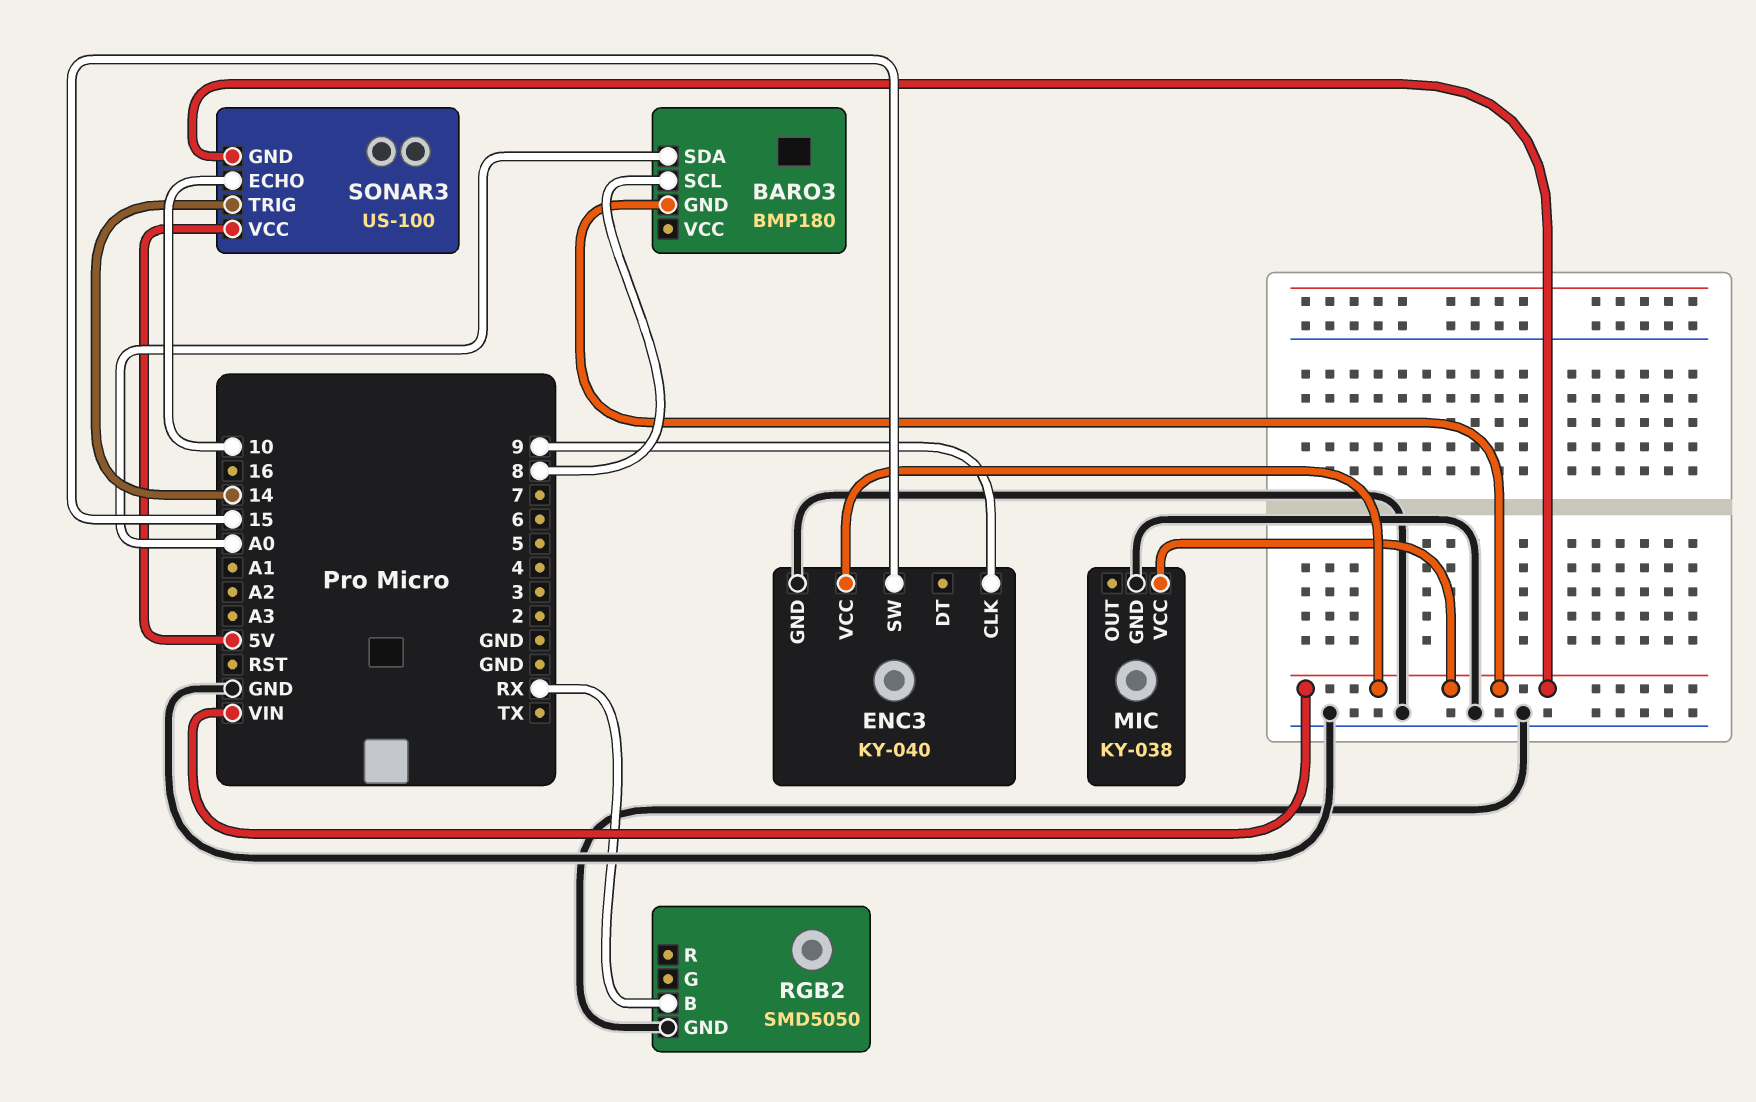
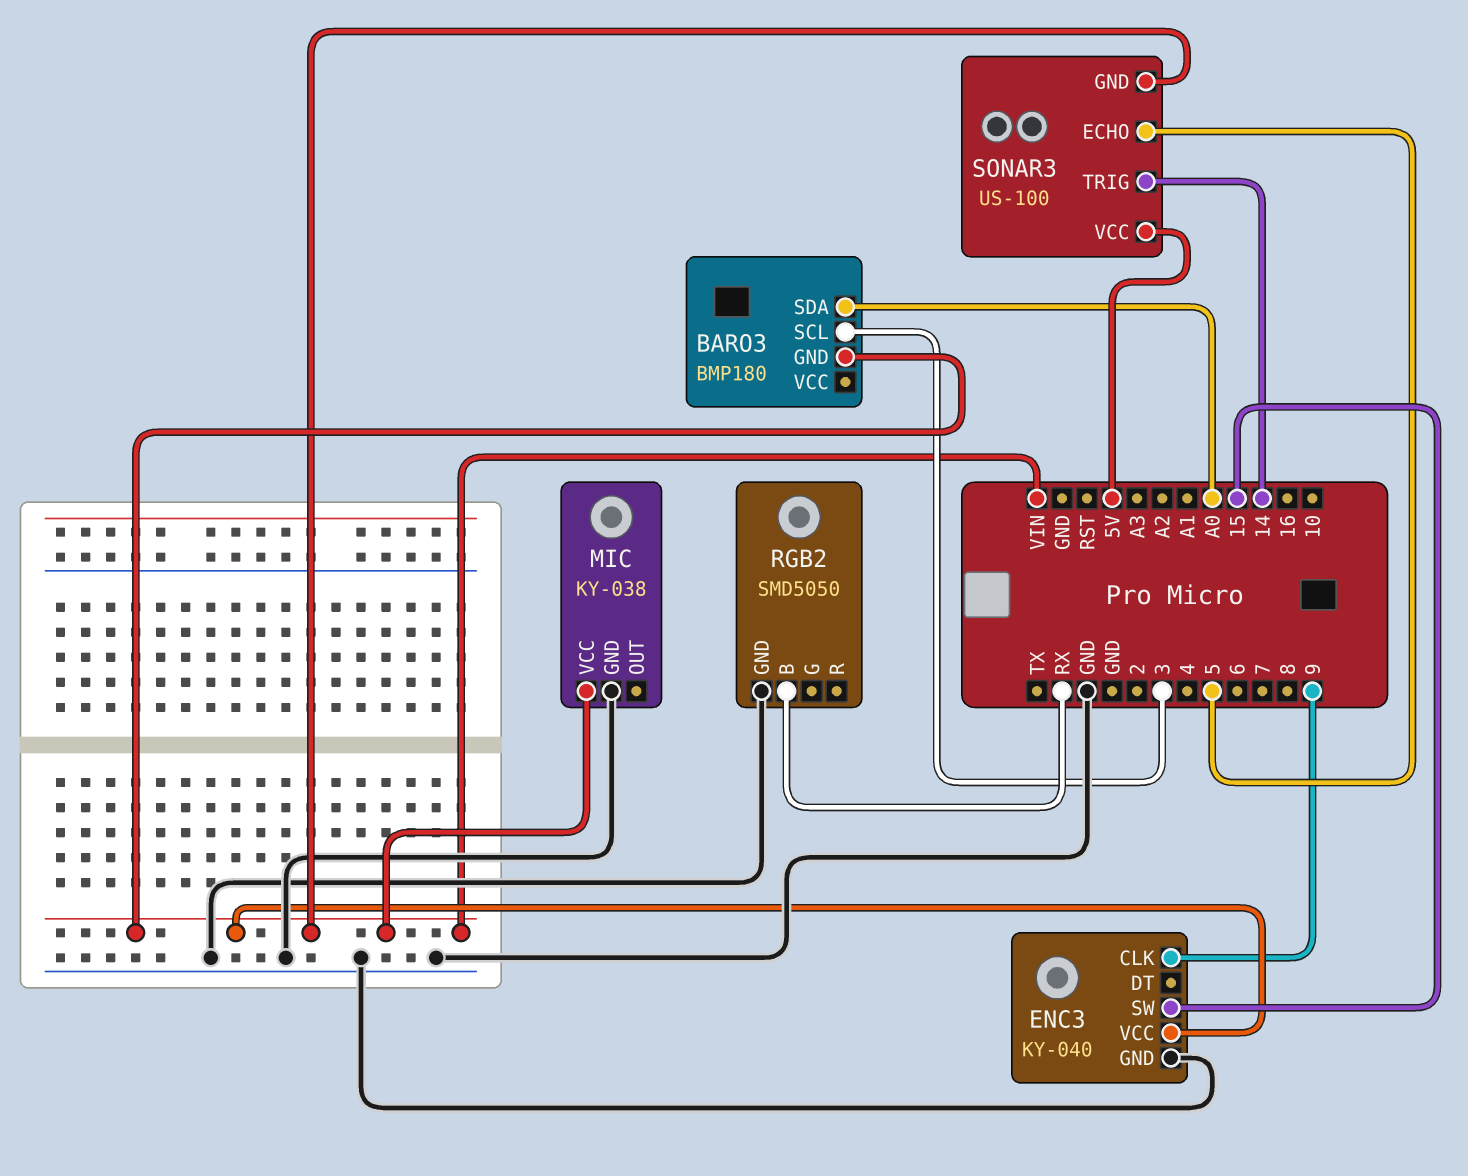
BARO3 pin SCL: 8 -> 3
SONAR3 pin ECHO: 10 -> 5

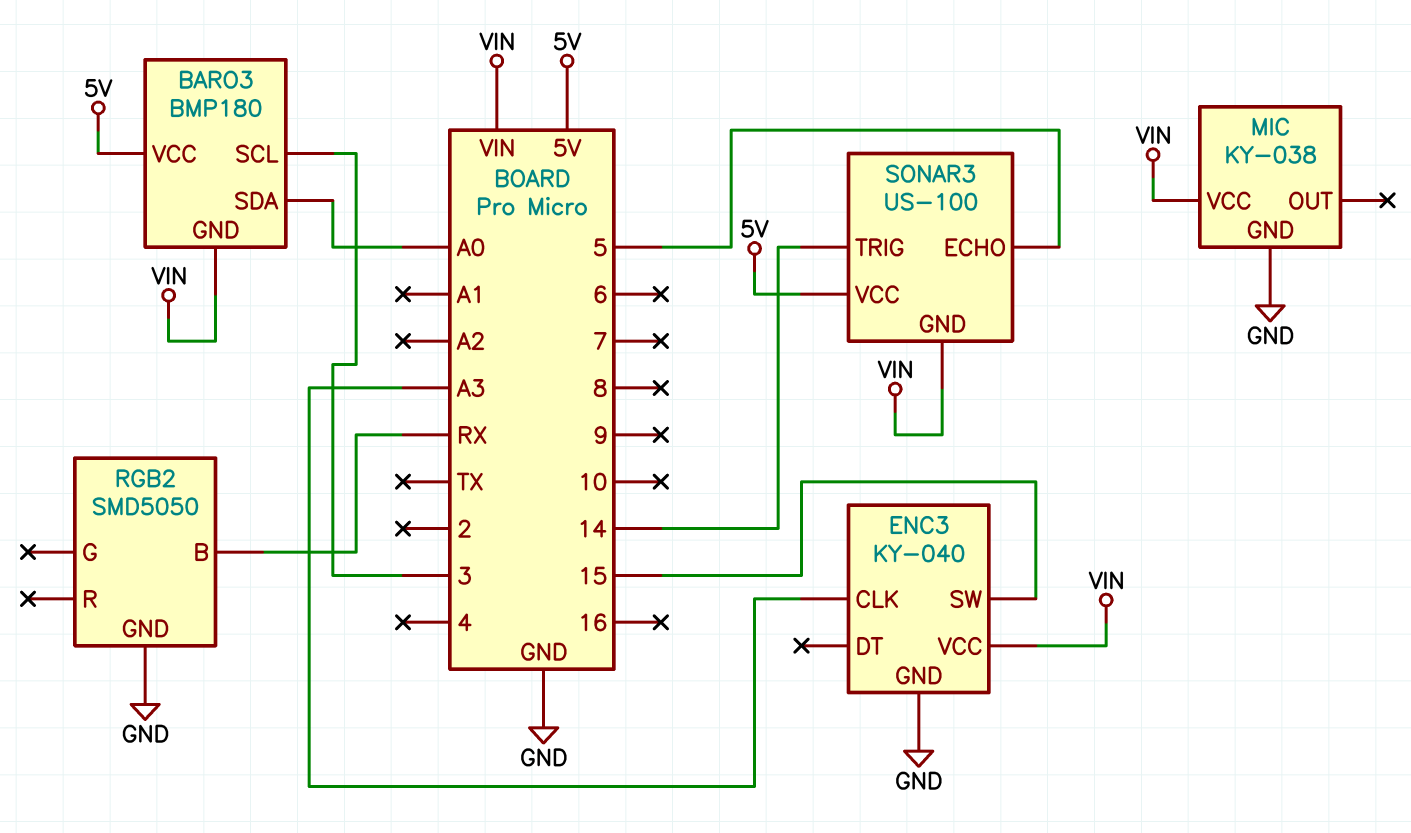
BARO3 pin VCC: none -> 5V
ENC3 pin CLK: 9 -> A3

